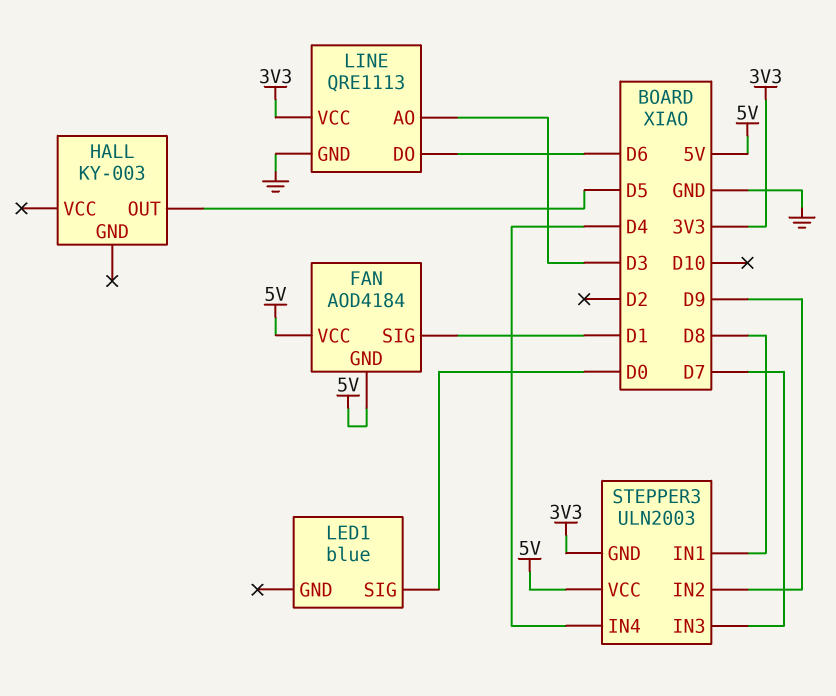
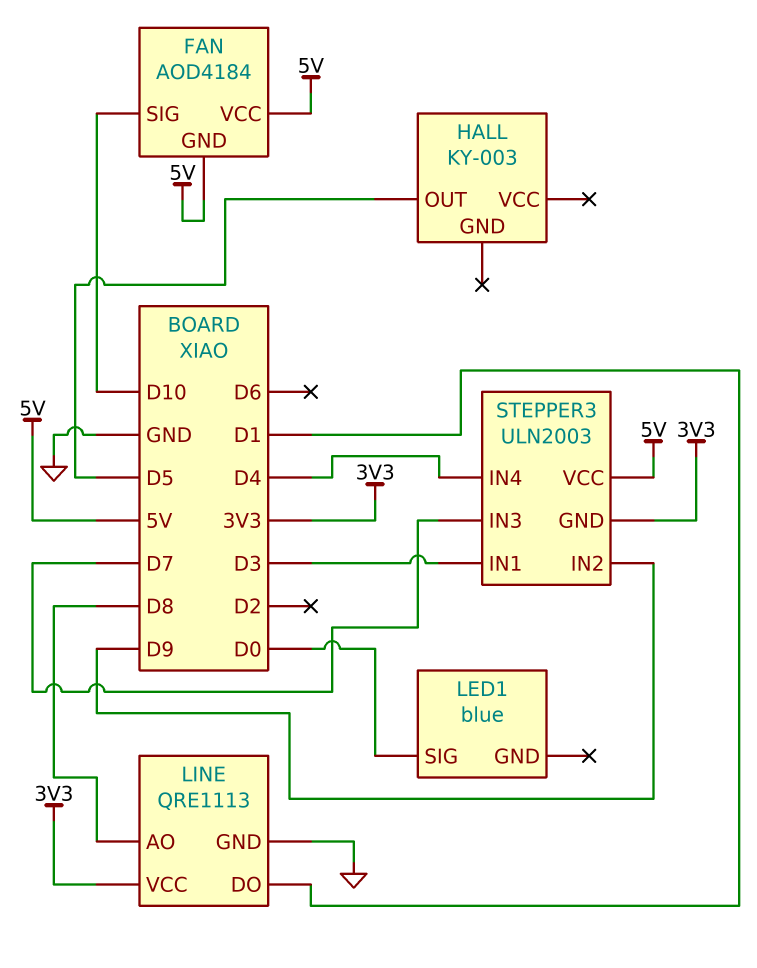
FAN pin SIG: D1 -> D10
LINE pin AO: D3 -> D8
LINE pin DO: D6 -> D1
STEPPER3 pin IN1: D8 -> D3

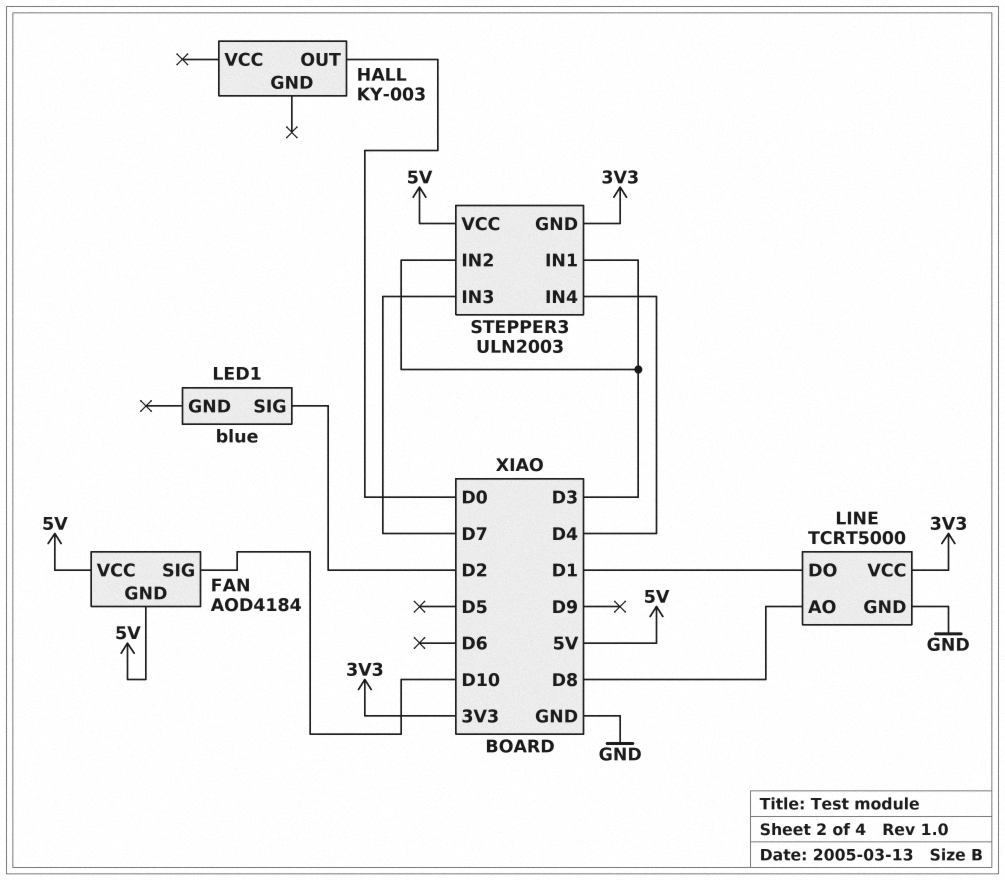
HALL pin OUT: D5 -> D0
LED1 pin SIG: D0 -> D2
LINE: QRE1113 -> TCRT5000
STEPPER3 pin IN2: D9 -> D3

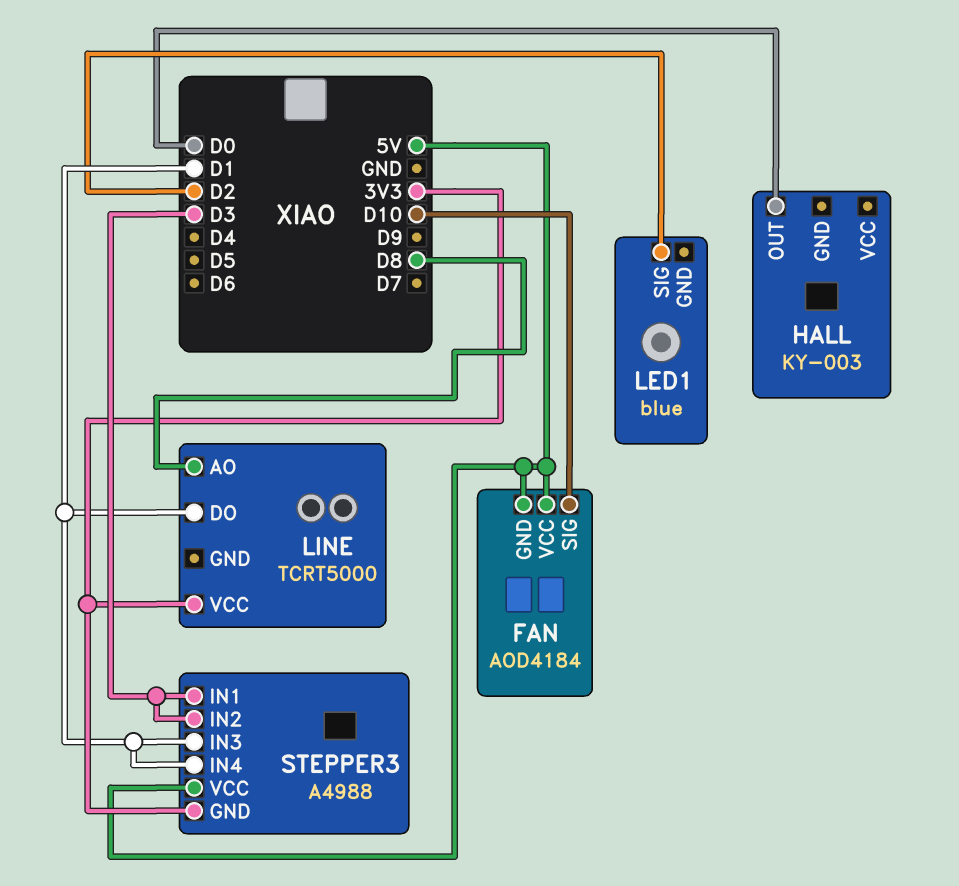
LINE pin GND: GND -> none
STEPPER3: ULN2003 -> A4988
STEPPER3 pin IN3: D7 -> D1
STEPPER3 pin IN4: D4 -> D1

